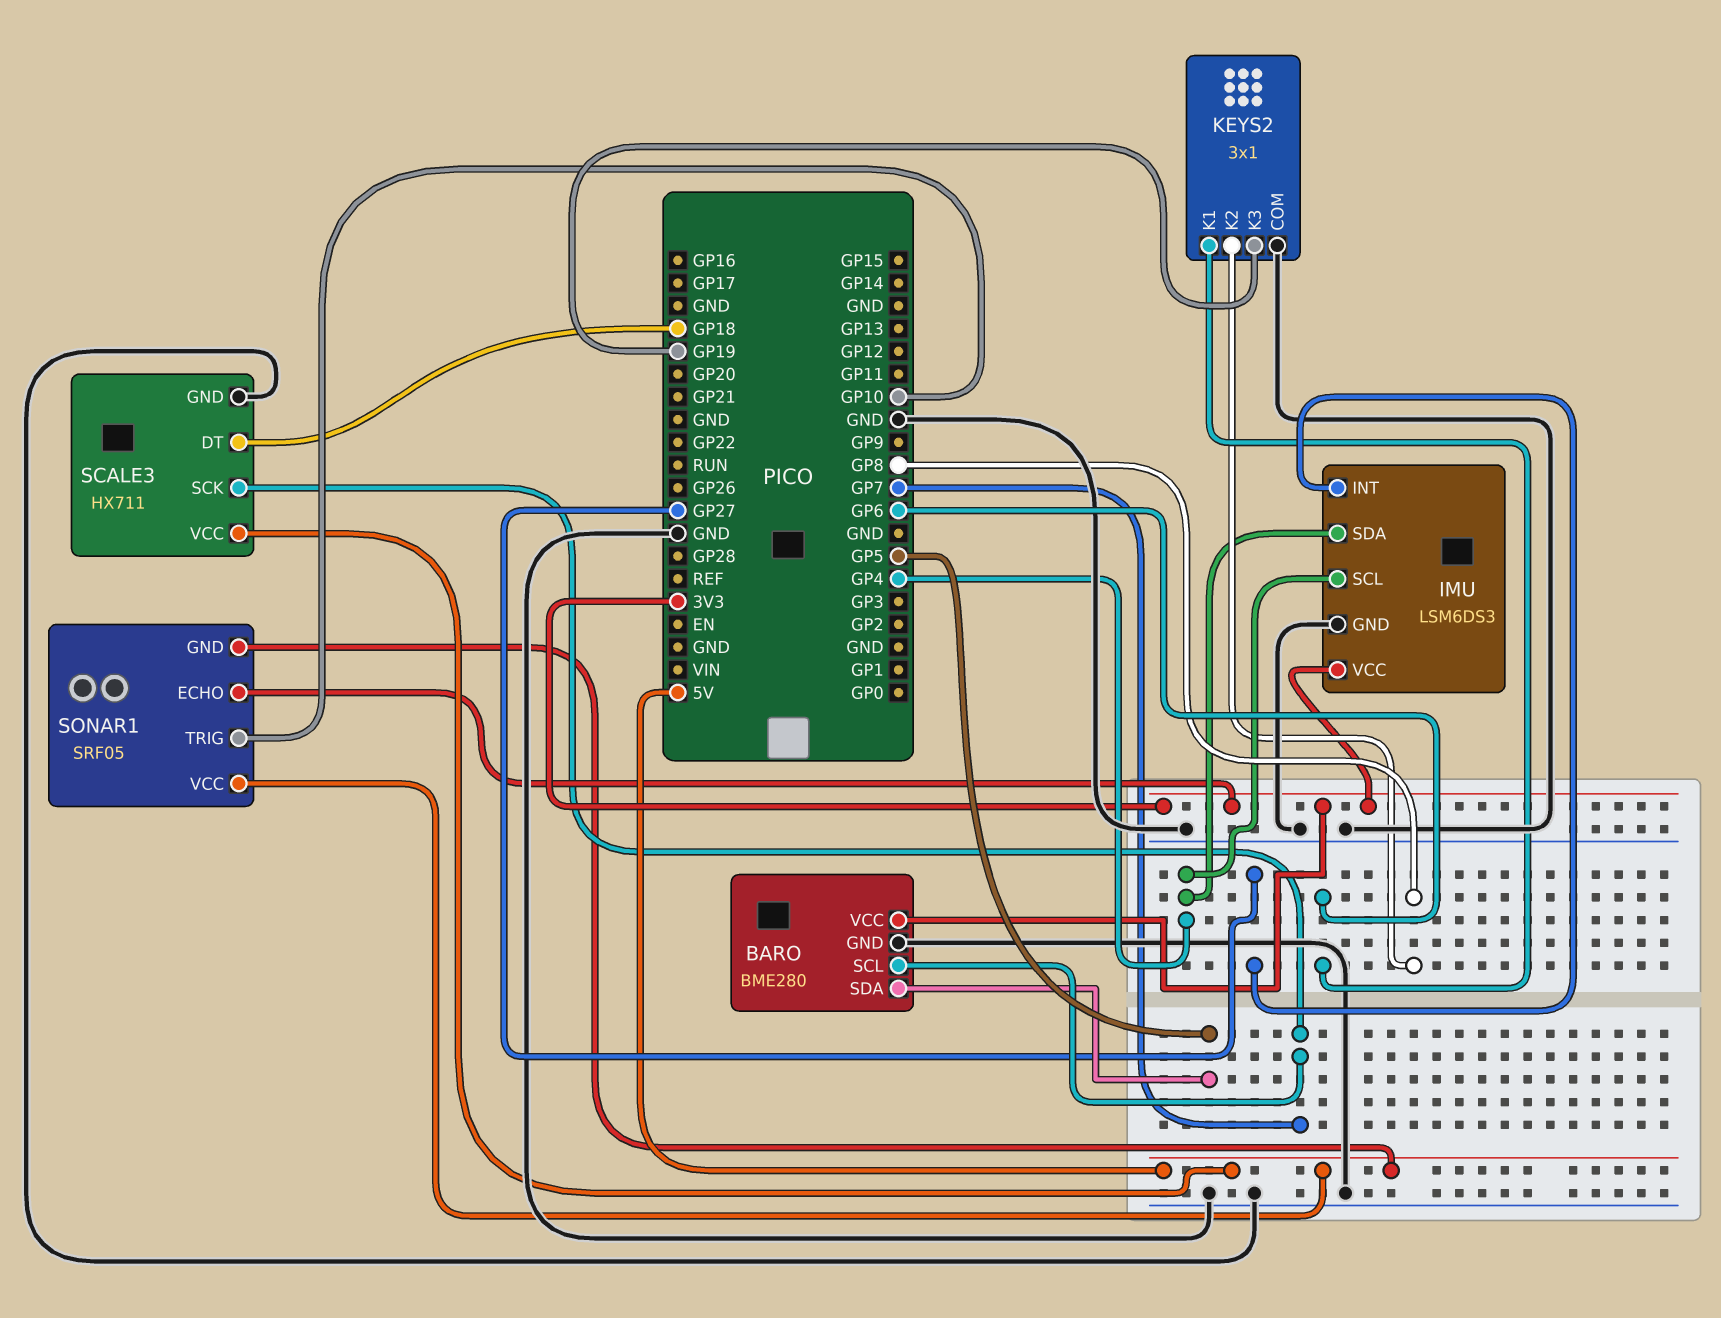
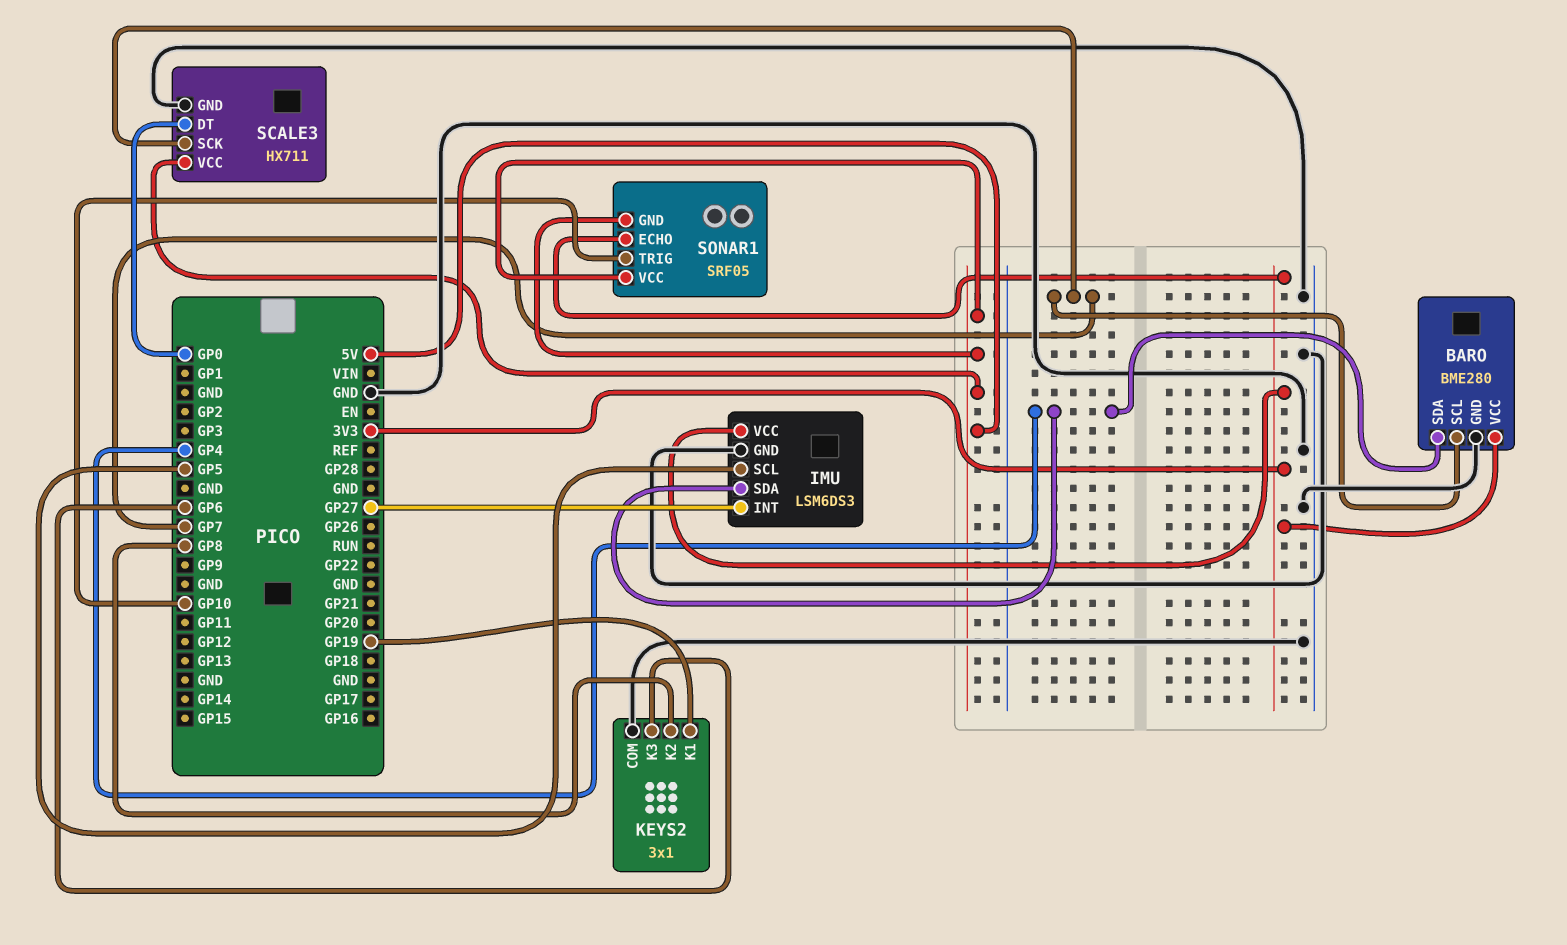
BARO pin SDA: GP5 -> GP4
IMU pin SCL: GP4 -> GP5
KEYS2 pin K1: GP6 -> GP19
KEYS2 pin K3: GP19 -> GP6
SCALE3 pin DT: GP18 -> GP0

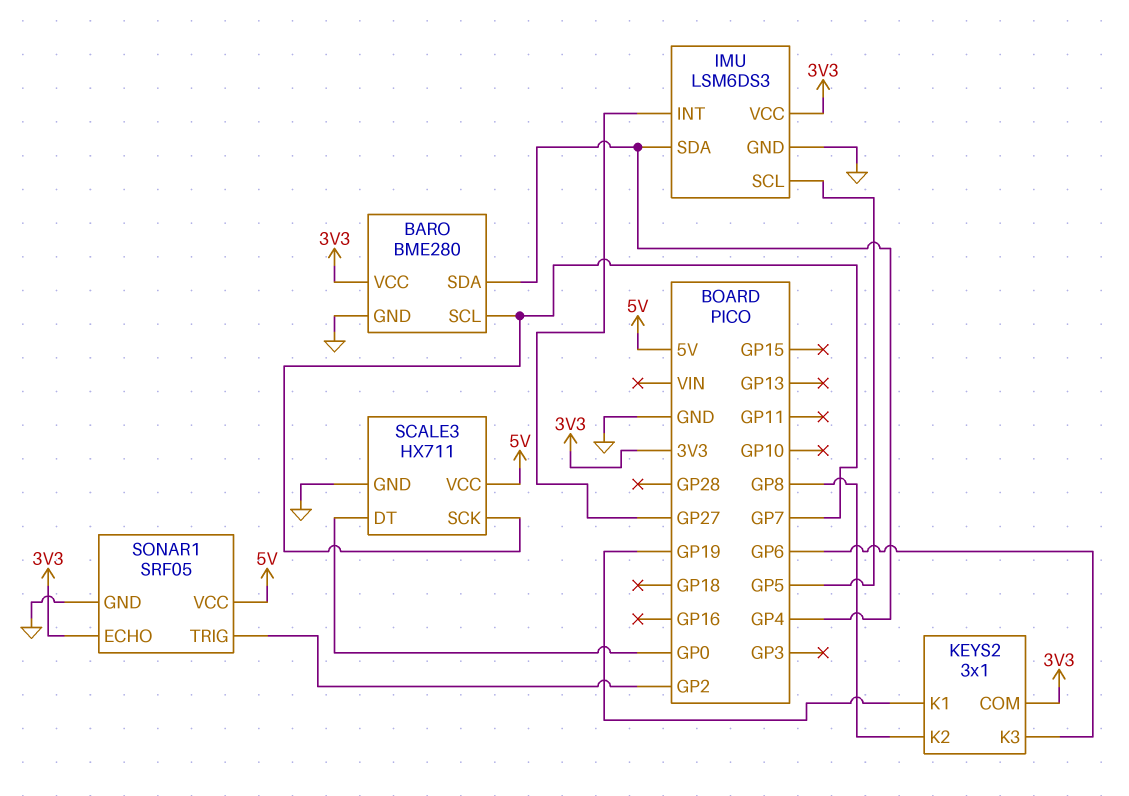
KEYS2 pin COM: GND -> 3V3
SONAR1 pin GND: 5V -> GND
SONAR1 pin TRIG: GP10 -> GP2

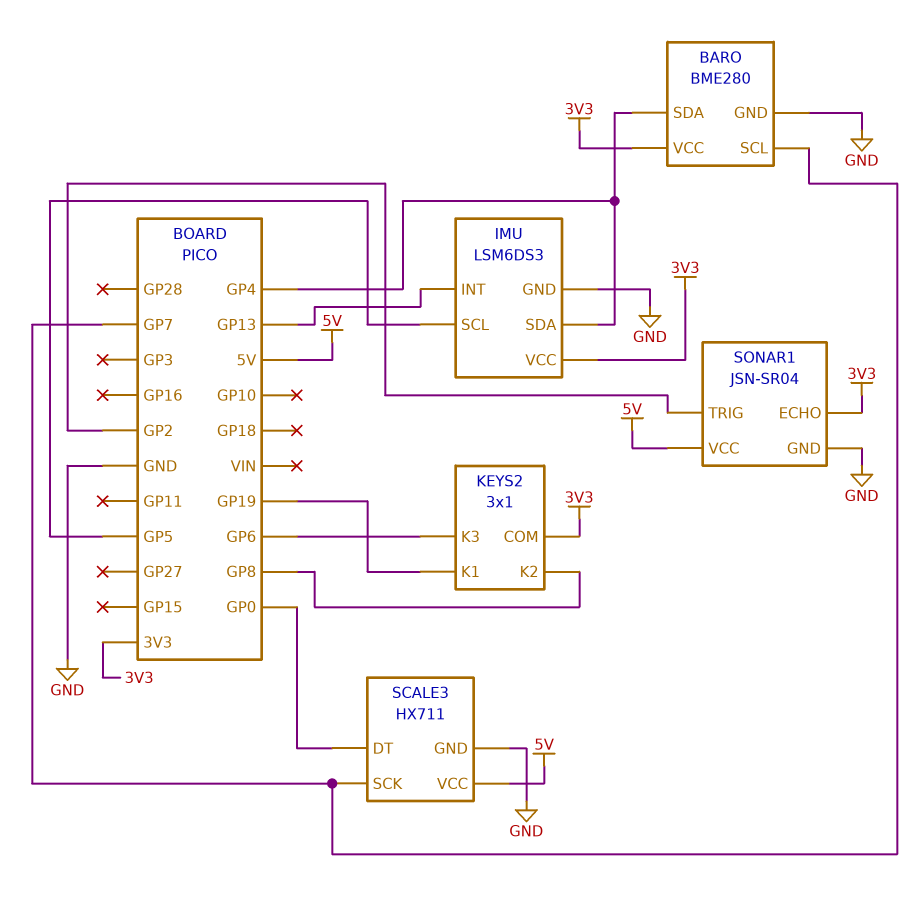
IMU pin INT: GP27 -> GP13
SONAR1: SRF05 -> JSN-SR04

